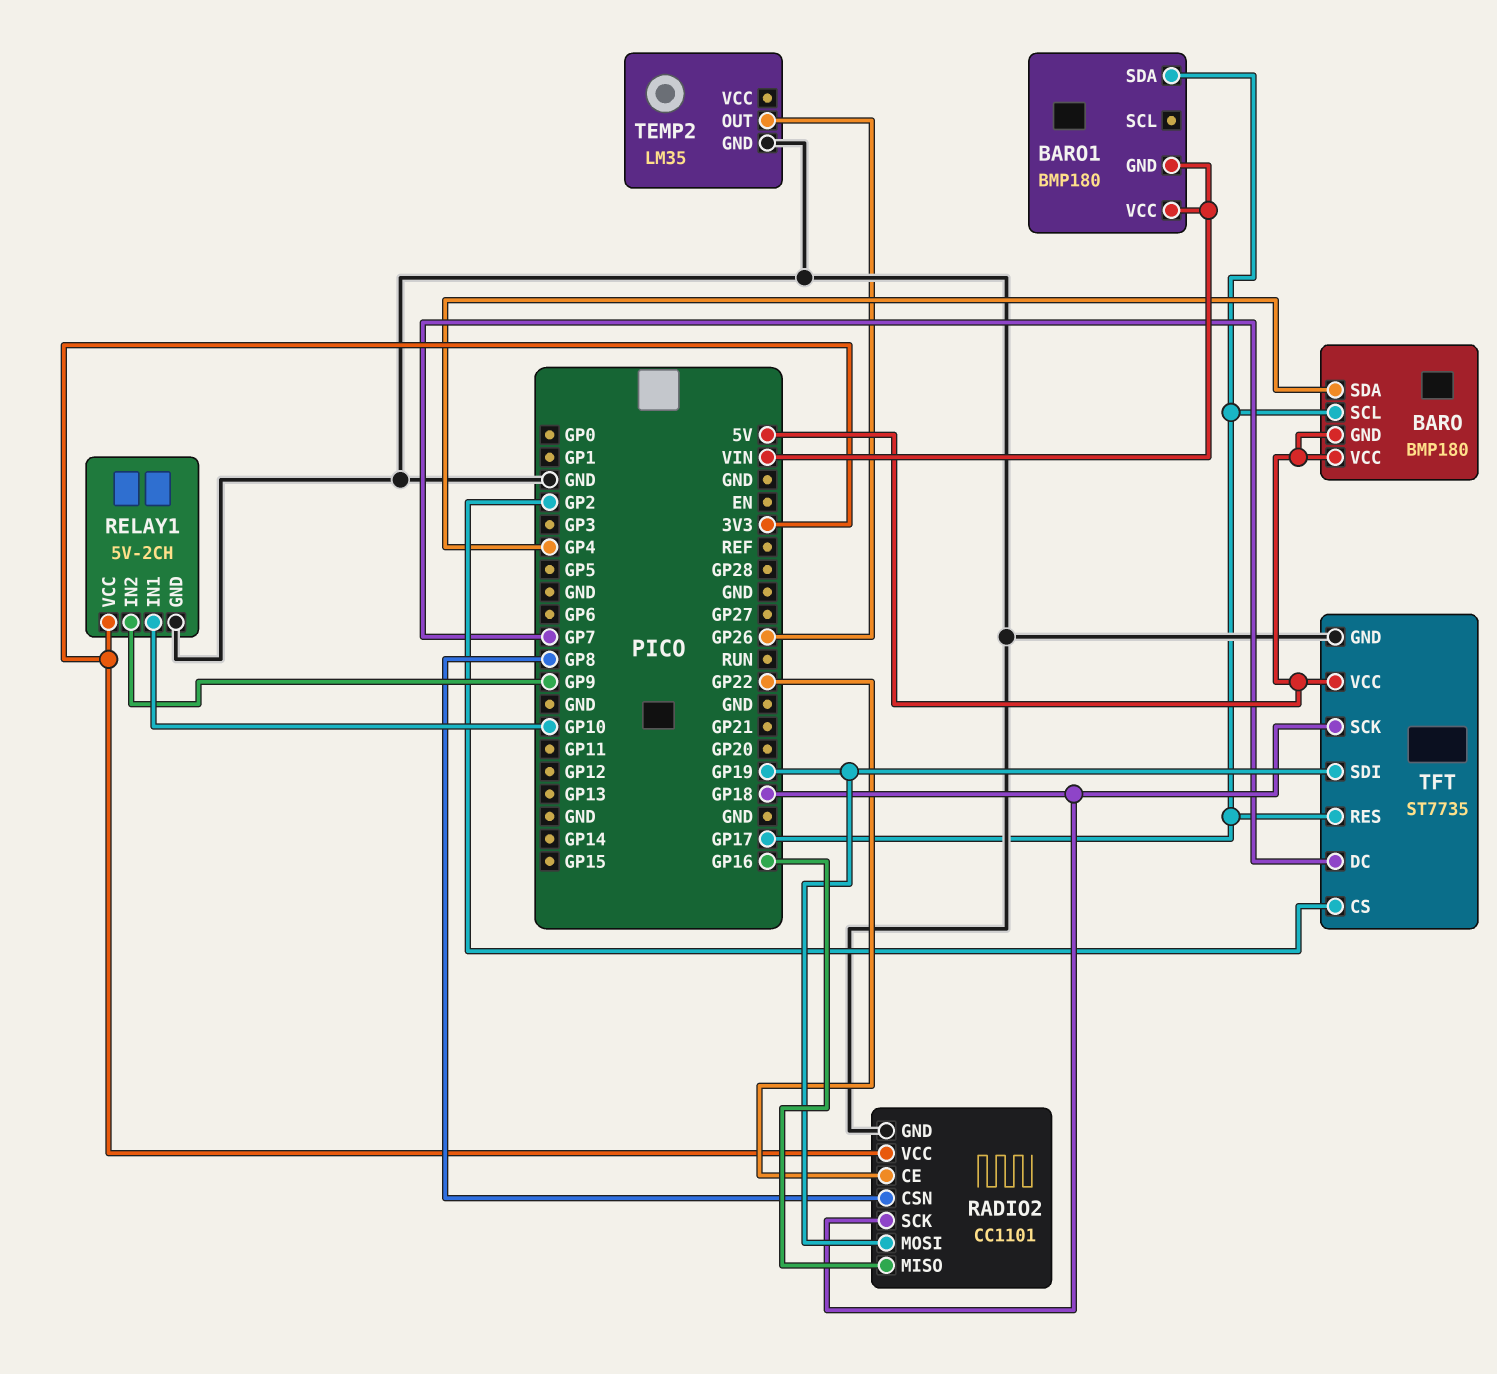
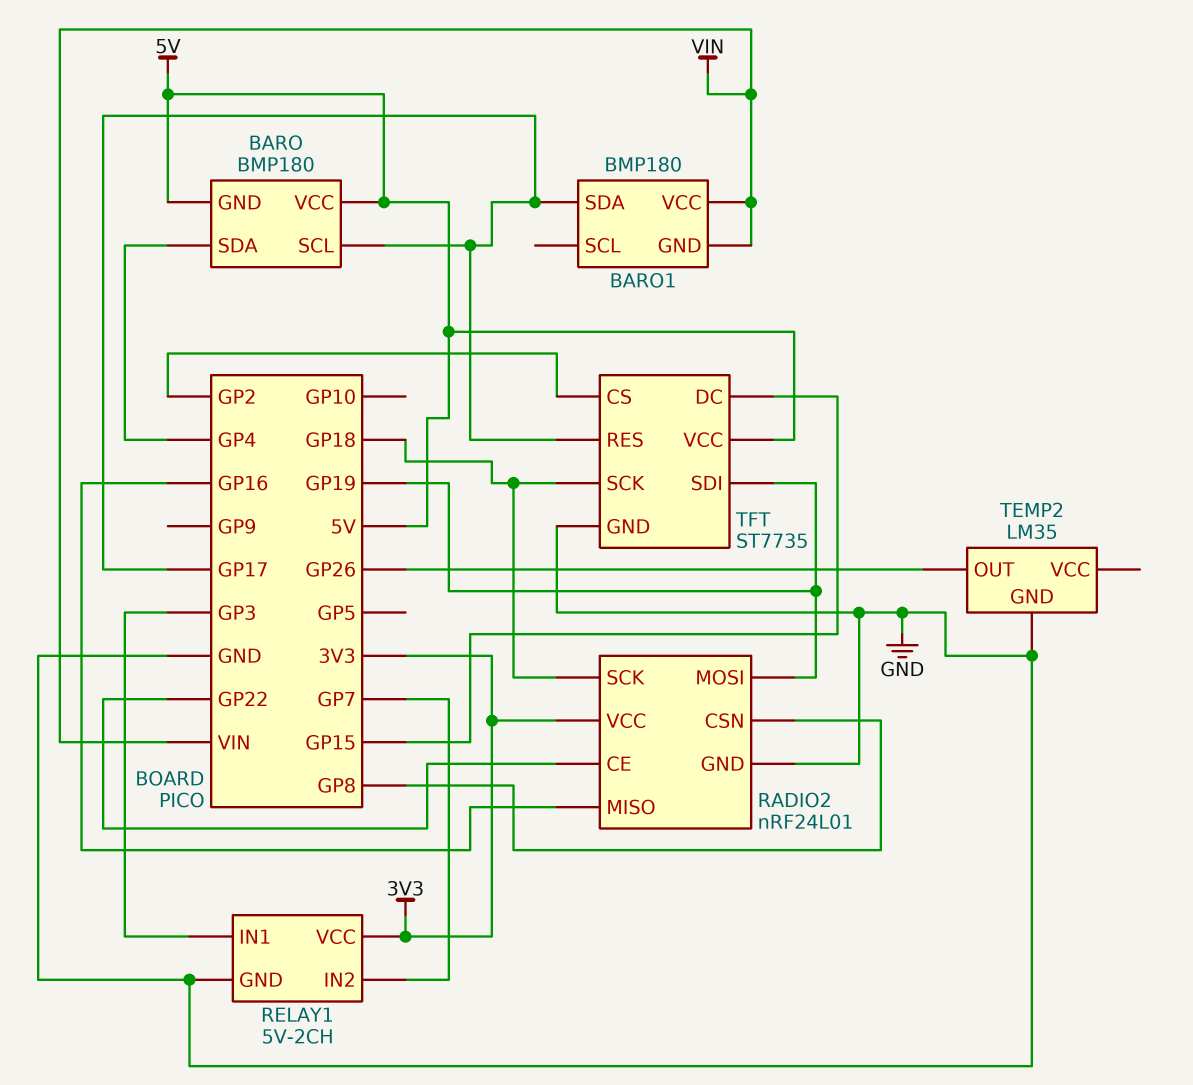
RADIO2: CC1101 -> nRF24L01
RELAY1 pin IN1: GP10 -> GP3
RELAY1 pin IN2: GP9 -> GP7
TFT pin DC: GP7 -> GP15

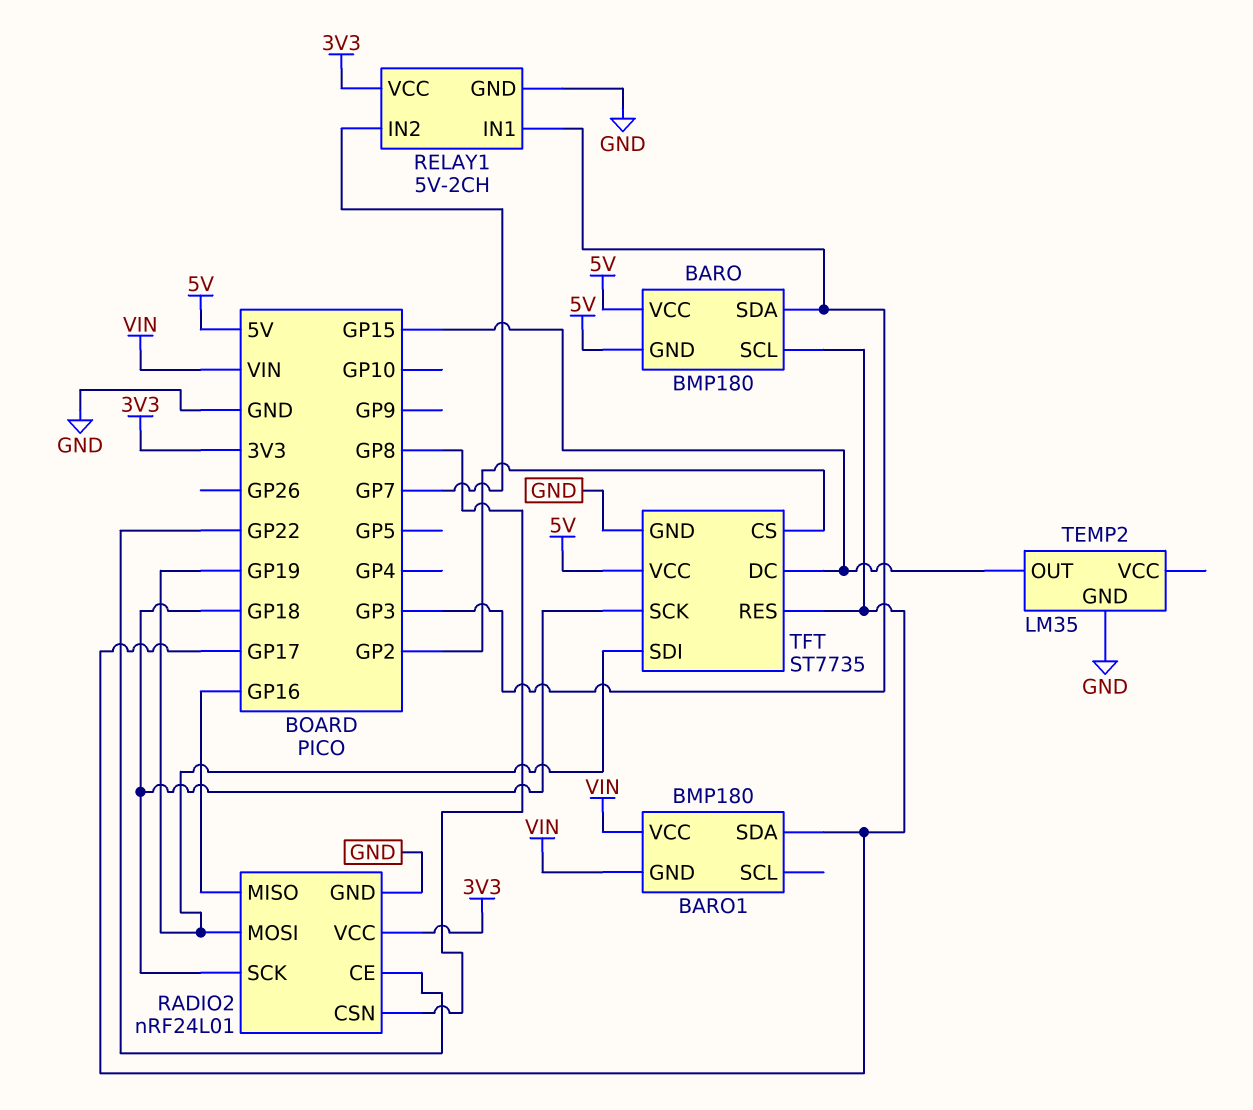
BARO pin SDA: GP4 -> GP3
TEMP2 pin OUT: GP26 -> GP15

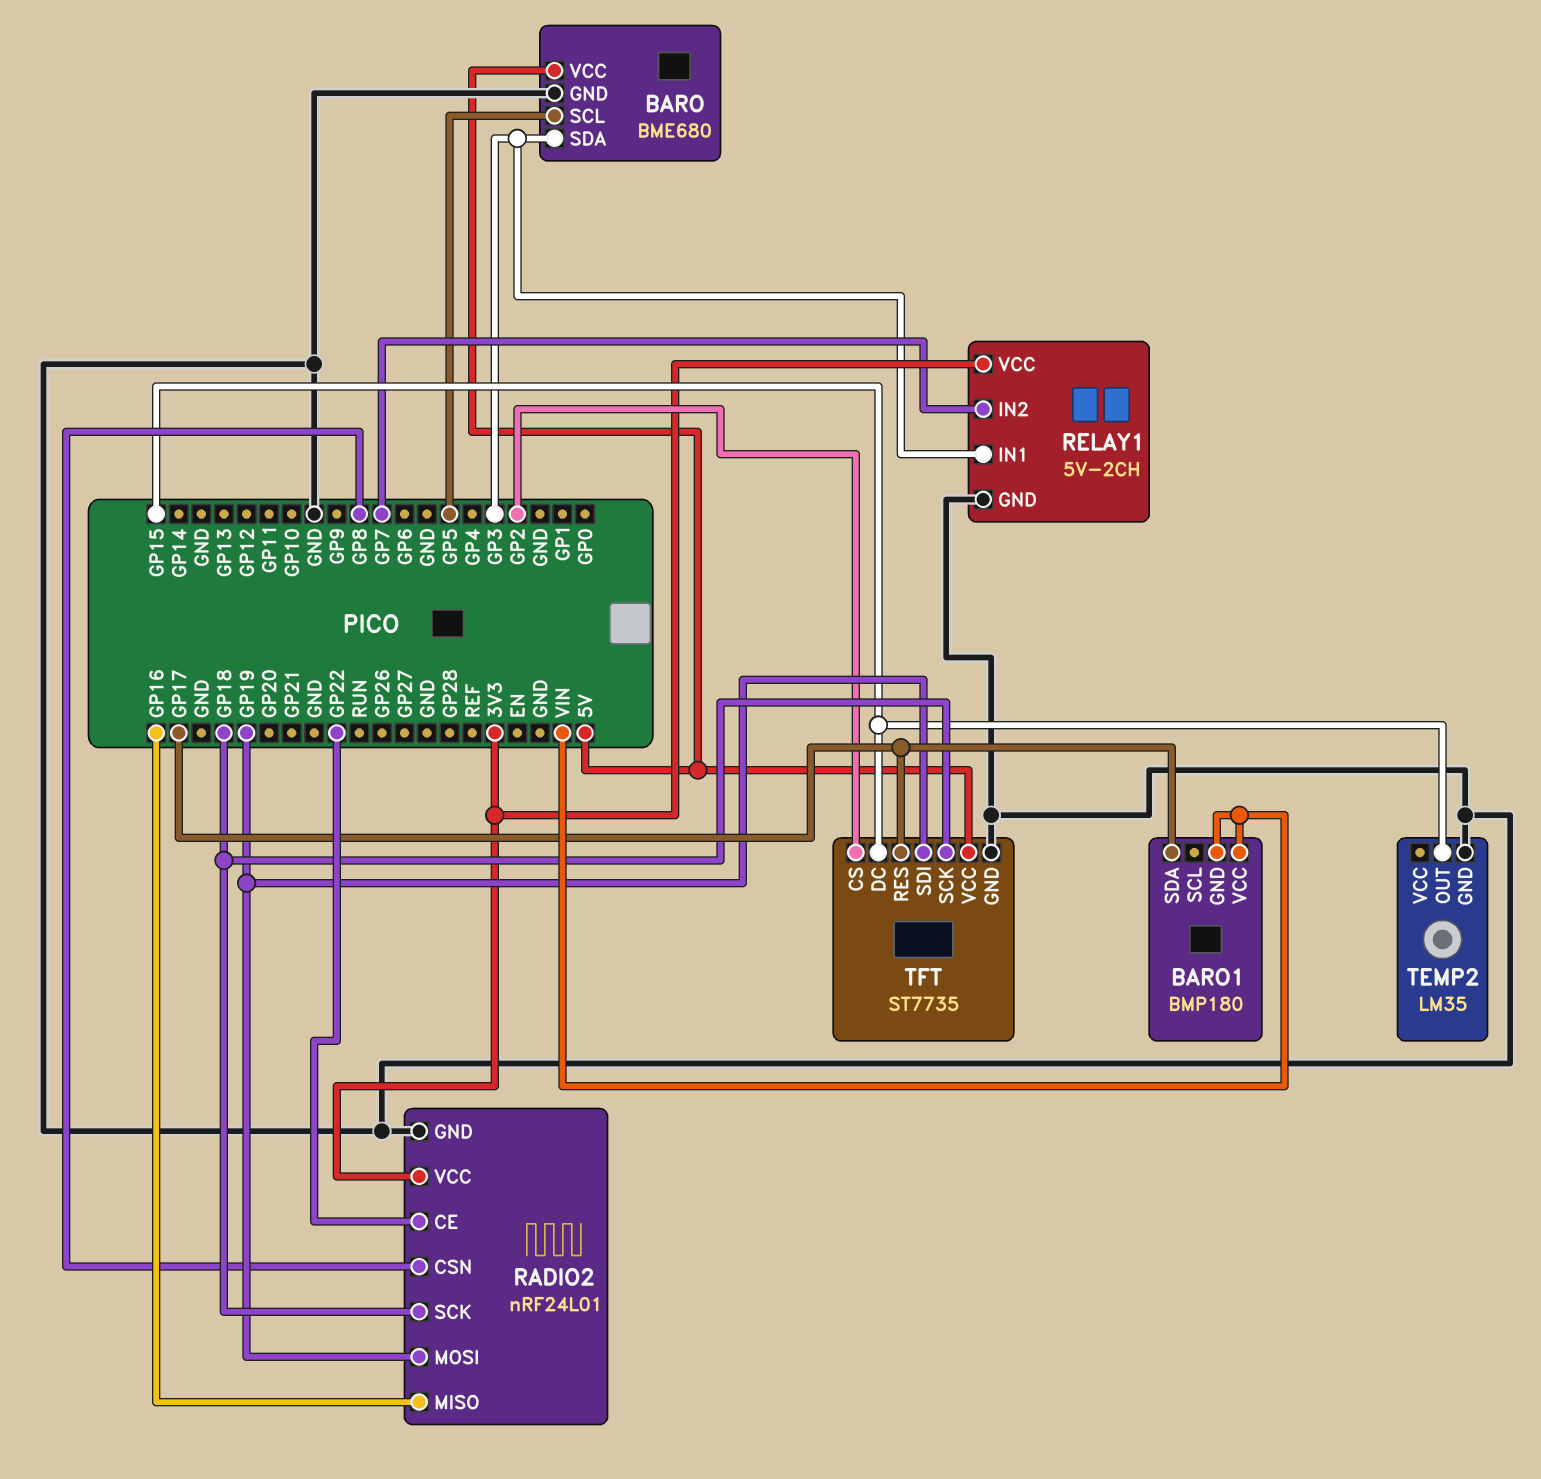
BARO: BMP180 -> BME680
BARO pin GND: 5V -> GND
BARO pin SCL: GP17 -> GP5

